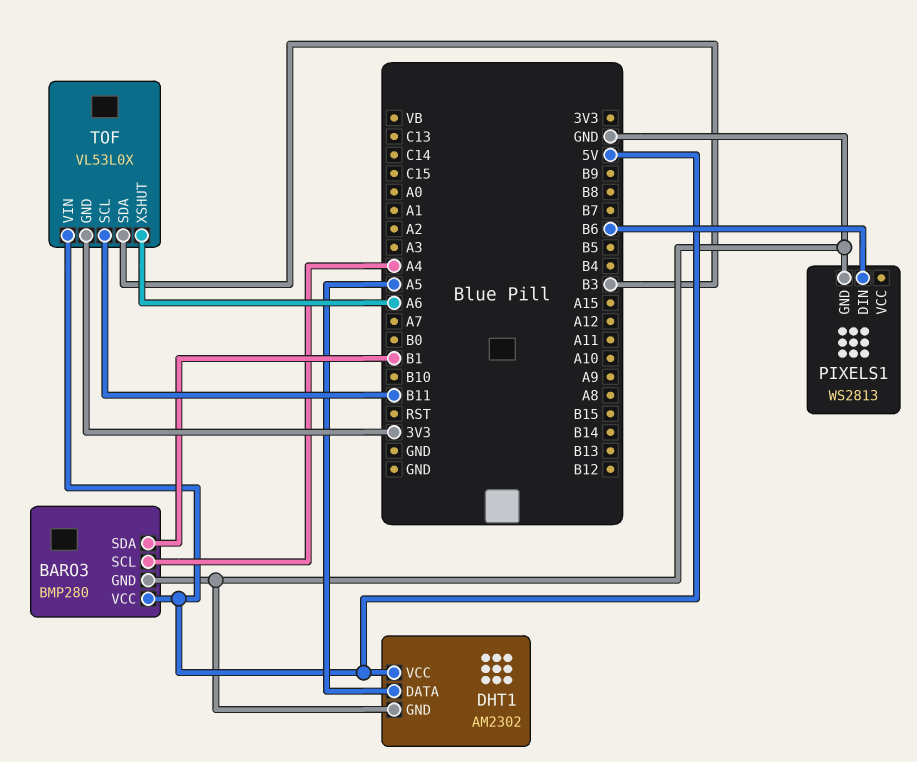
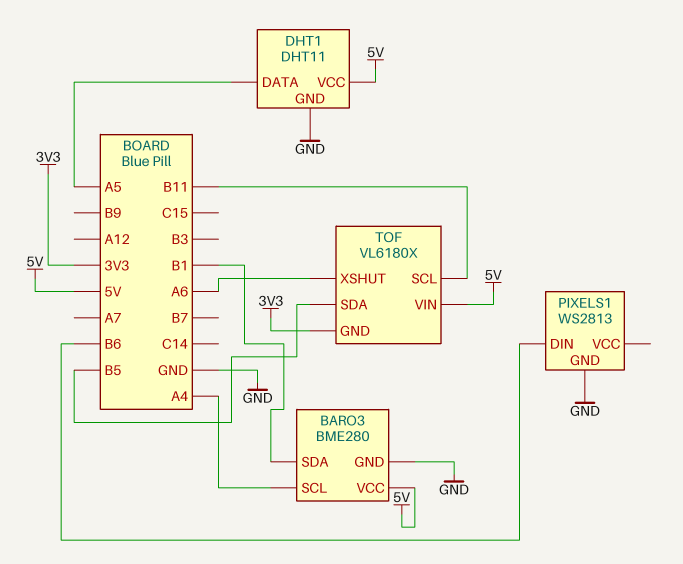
BARO3: BMP280 -> BME280
DHT1: AM2302 -> DHT11
TOF: VL53L0X -> VL6180X
TOF pin SDA: B3 -> B5

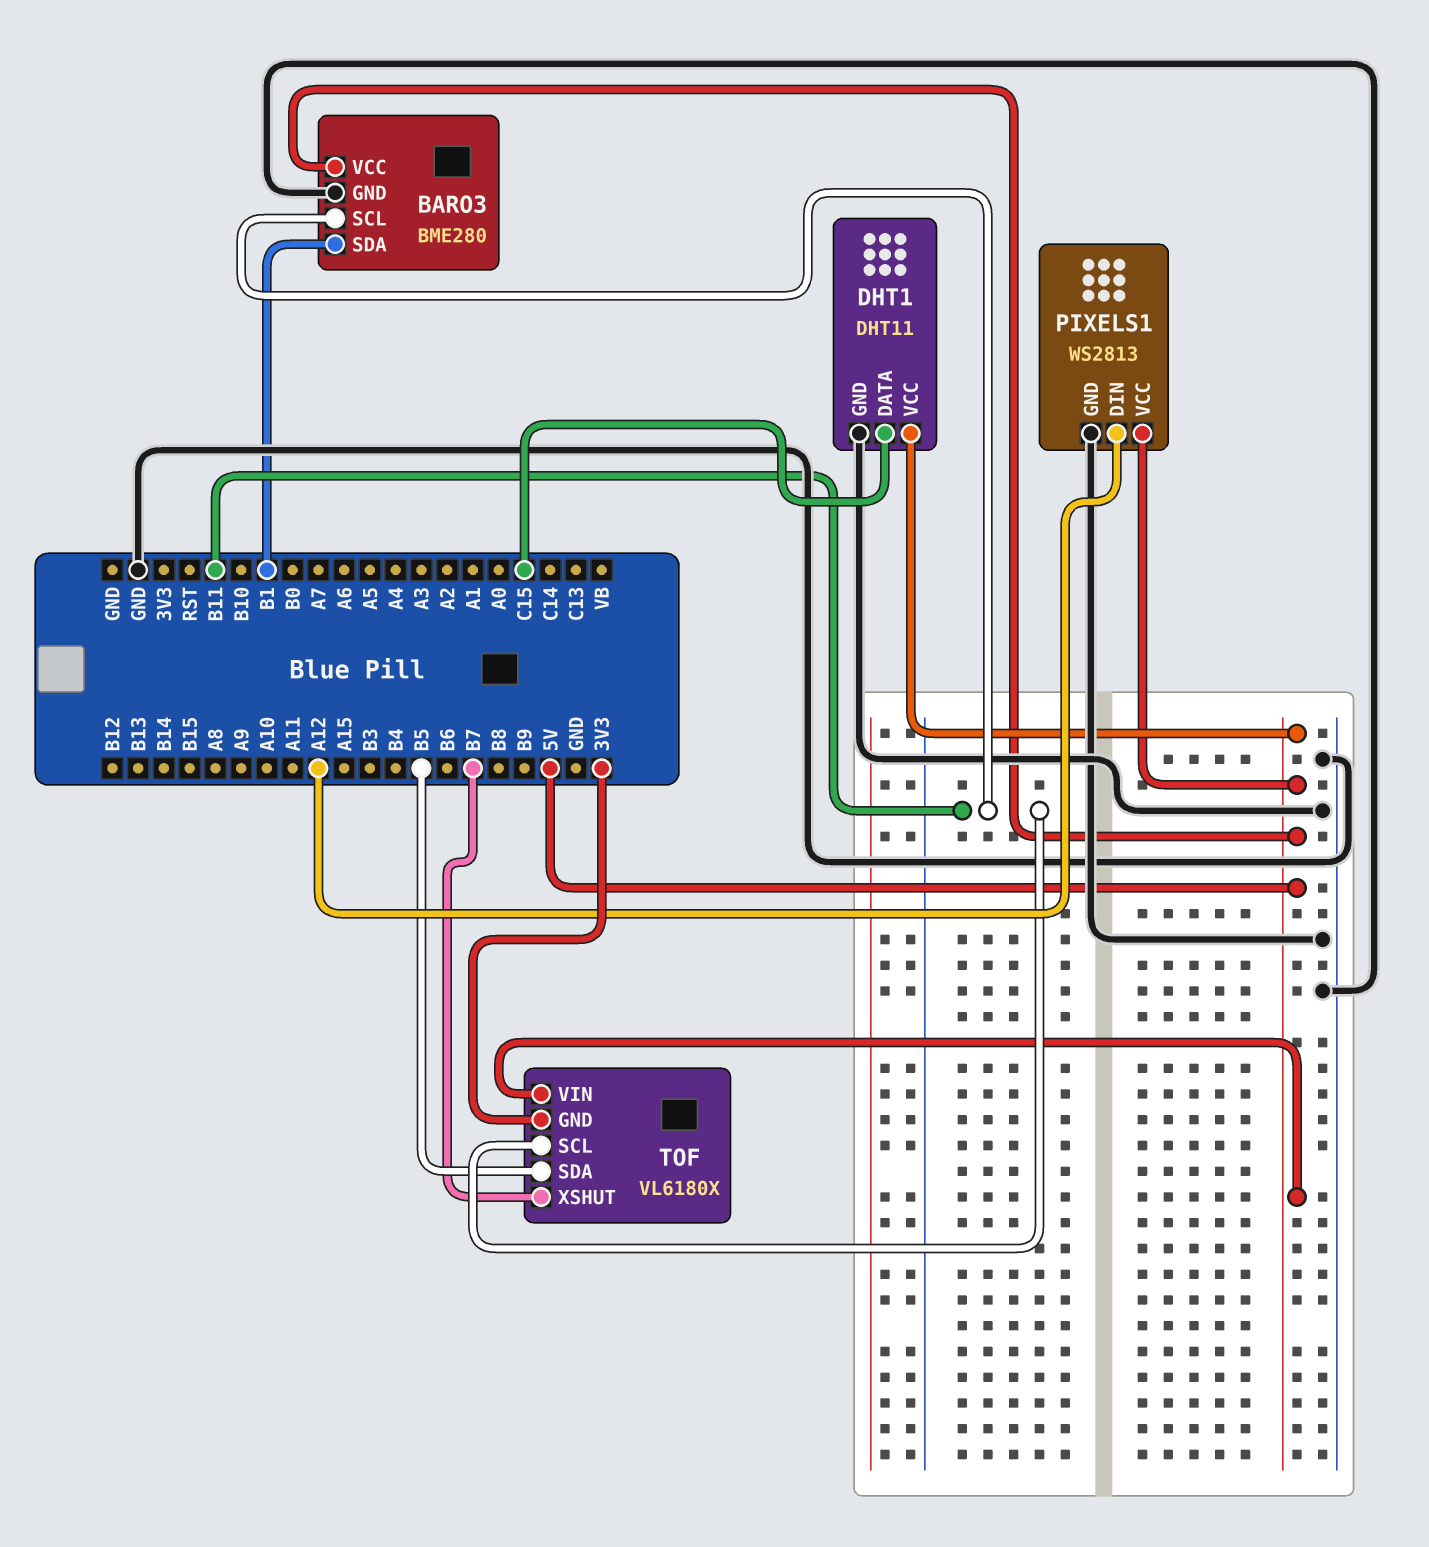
BARO3 pin SCL: A4 -> B11
DHT1 pin DATA: A5 -> C15
PIXELS1 pin DIN: B6 -> A12
PIXELS1 pin VCC: none -> 5V
TOF pin XSHUT: A6 -> B7

